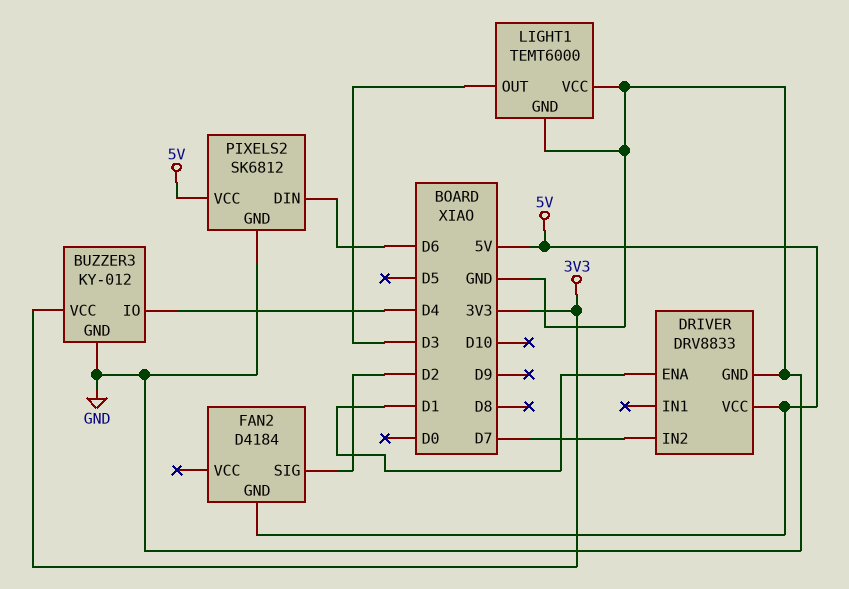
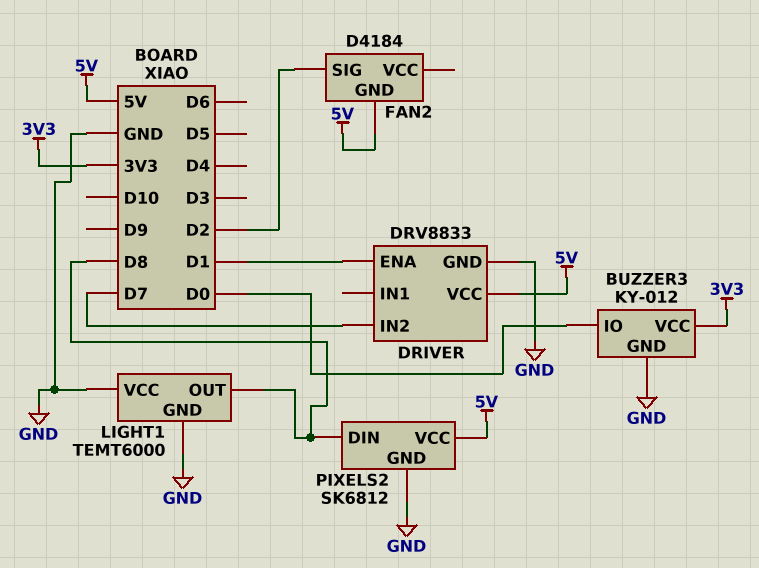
BUZZER3 pin IO: D4 -> D0
LIGHT1 pin OUT: D3 -> D8
PIXELS2 pin DIN: D6 -> D8

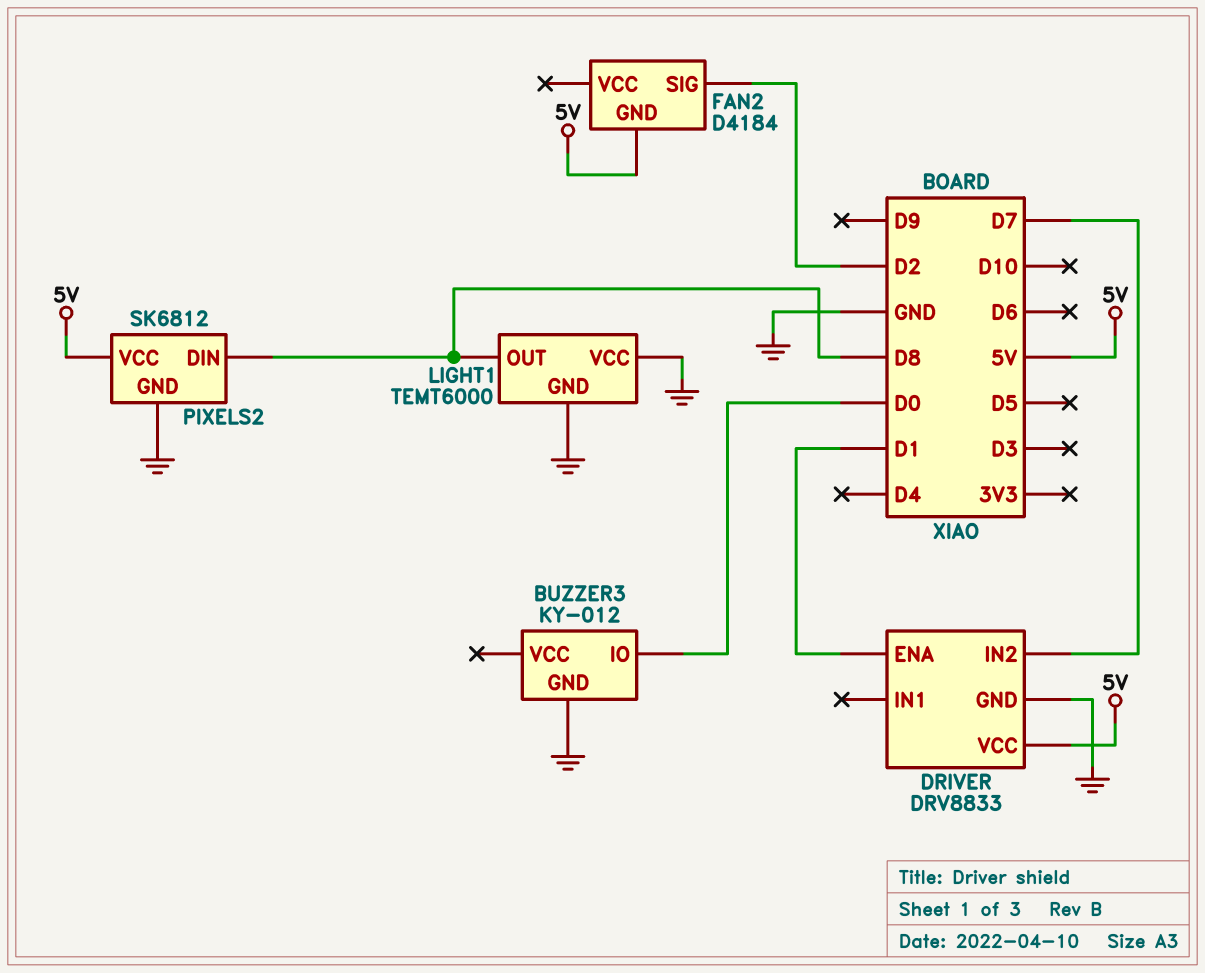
BUZZER3 pin VCC: 3V3 -> none

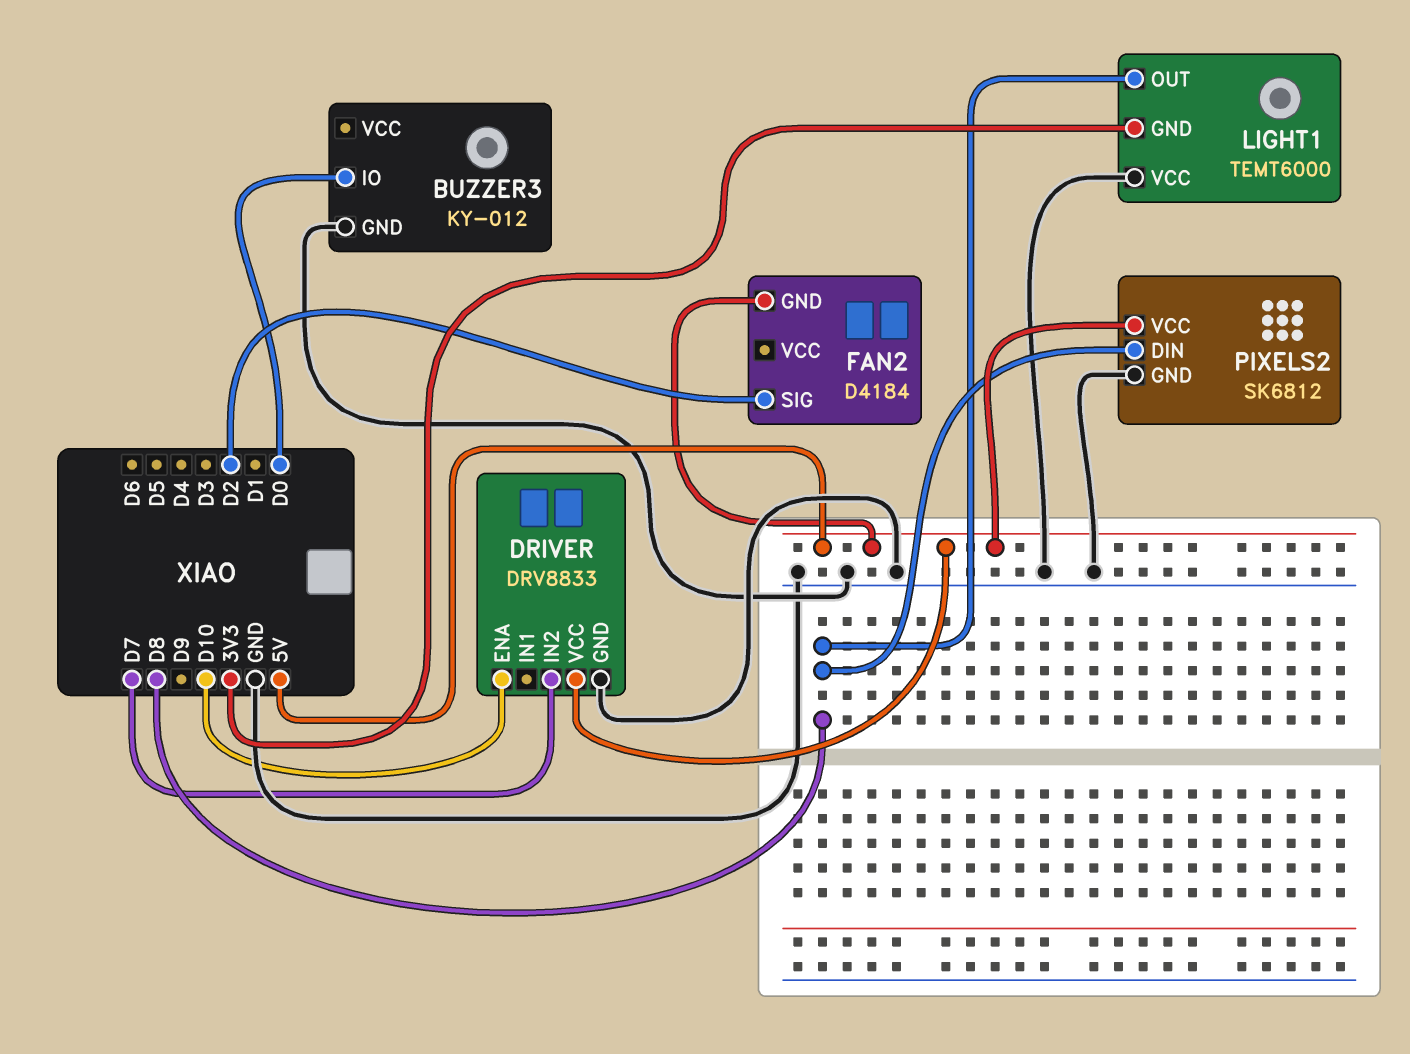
DRIVER pin ENA: D1 -> D10
LIGHT1 pin GND: GND -> 3V3

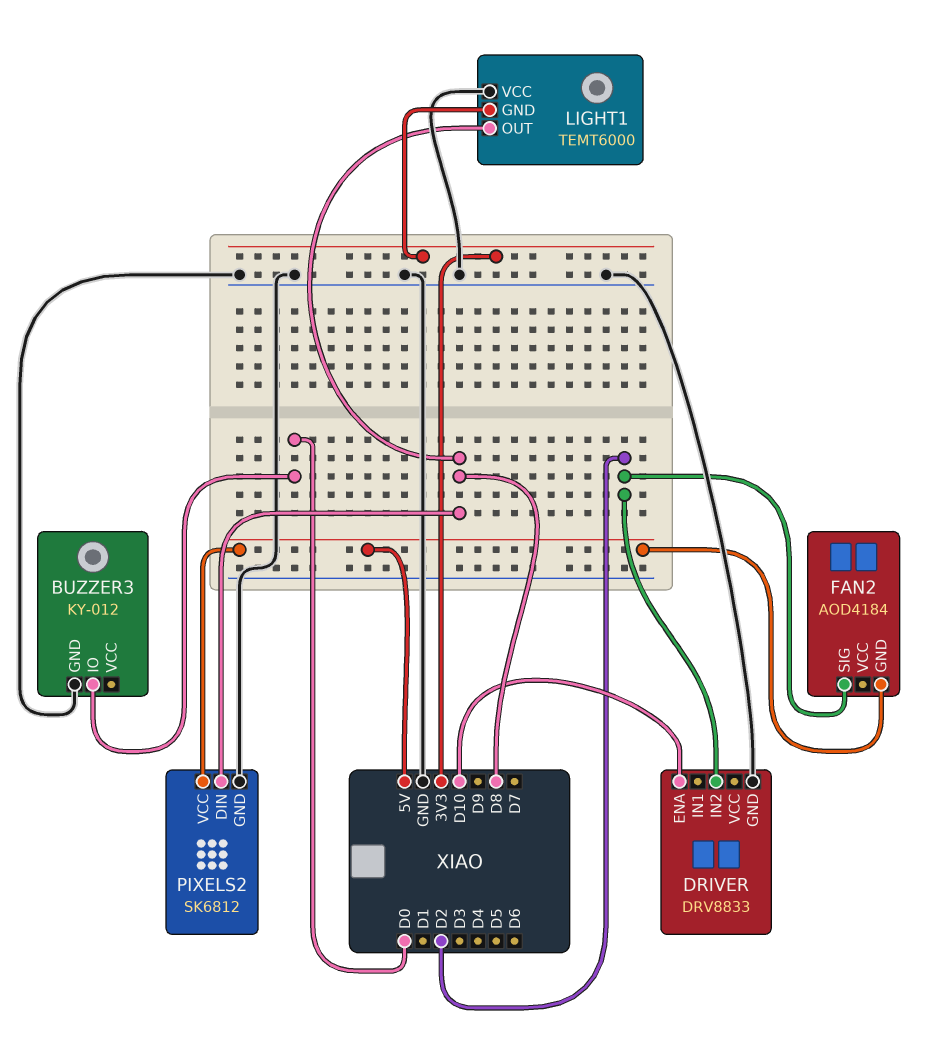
DRIVER pin IN2: D7 -> D2
DRIVER pin VCC: 5V -> none
FAN2: D4184 -> AOD4184

